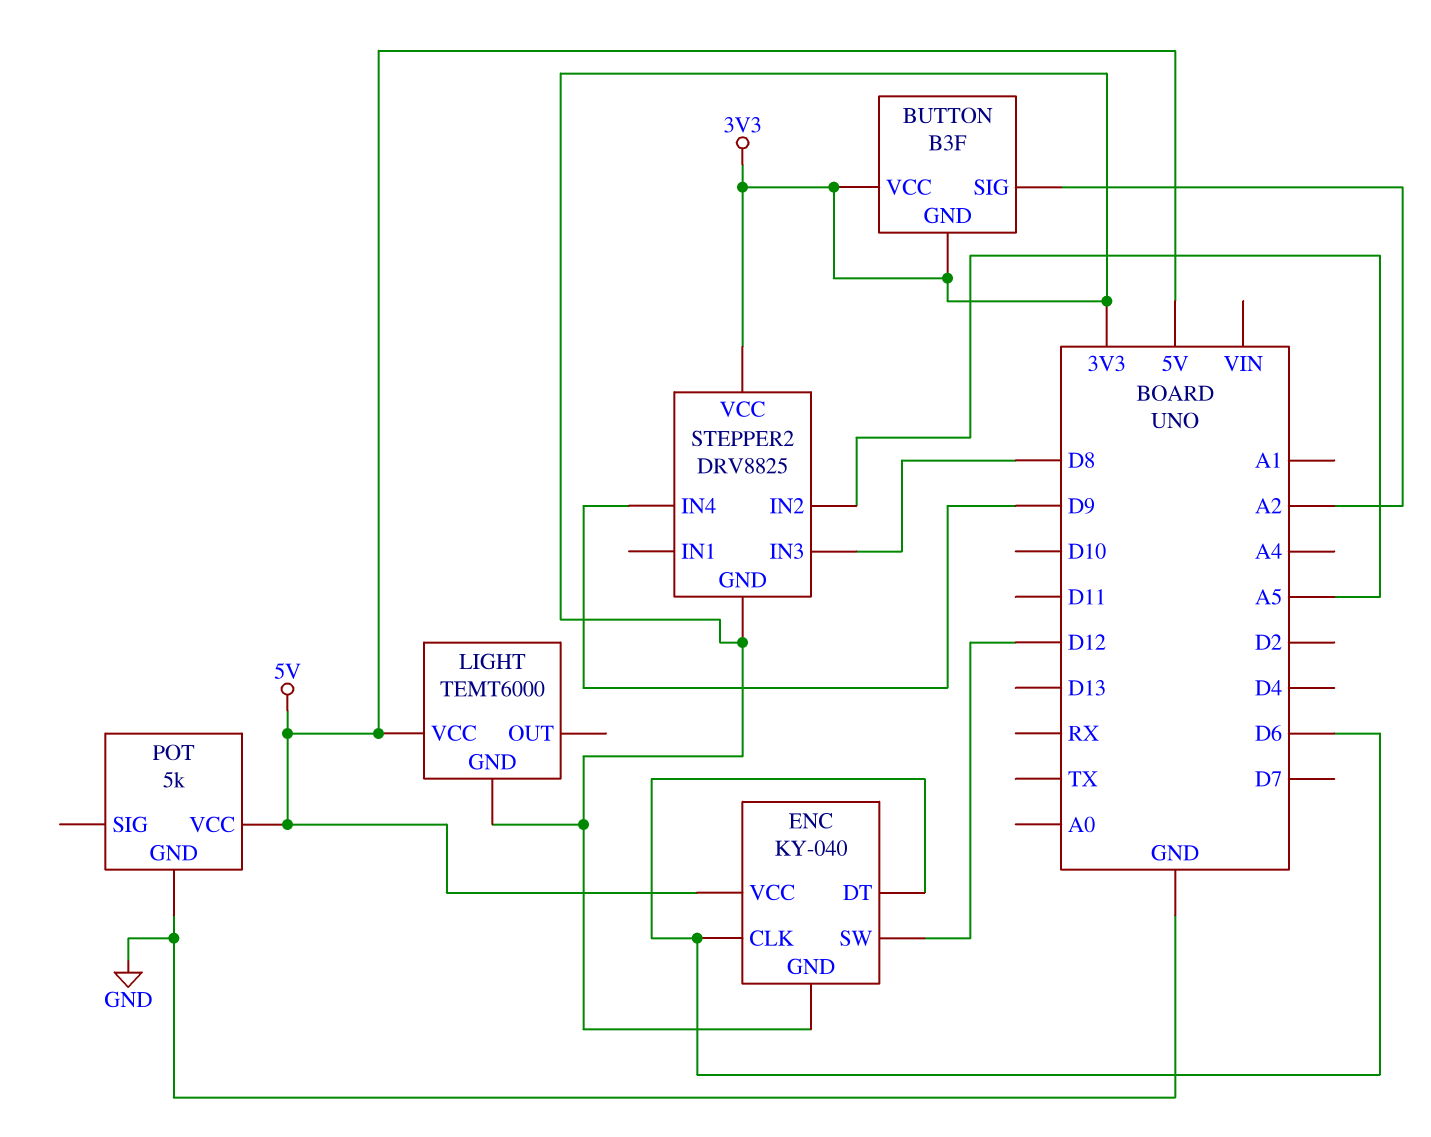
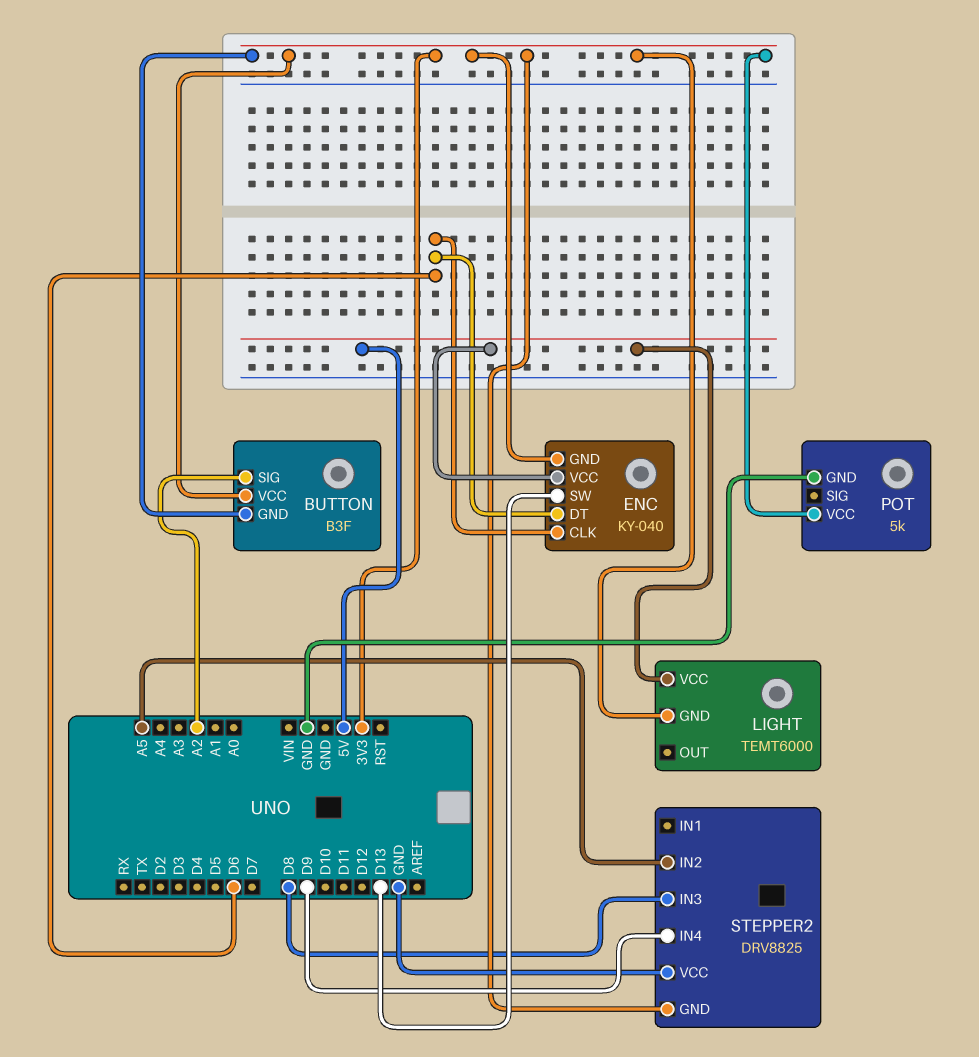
ENC pin SW: D12 -> D13
POT pin VCC: 5V -> 3V3
STEPPER2 pin VCC: 3V3 -> GND

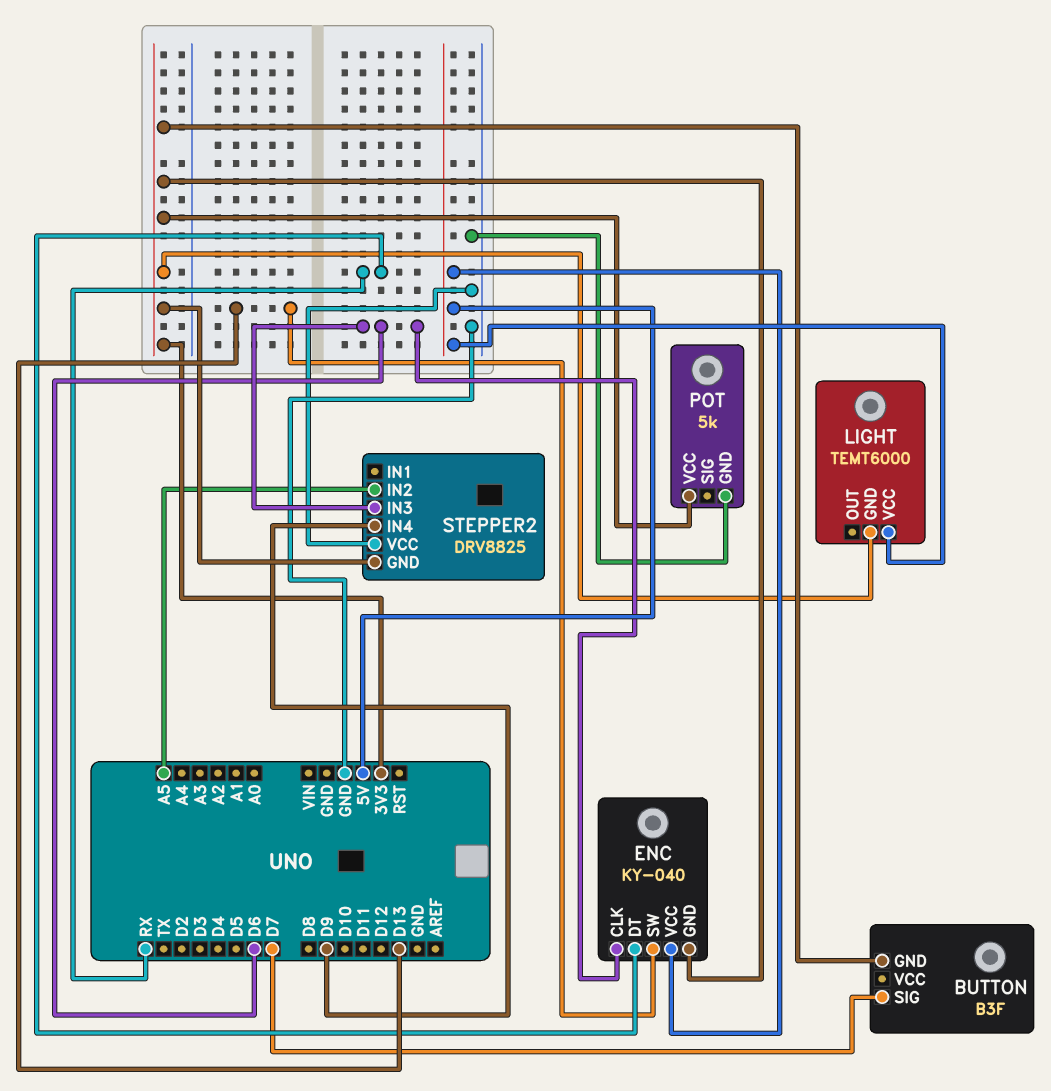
BUTTON pin SIG: A2 -> D7
BUTTON pin VCC: 3V3 -> none
ENC pin DT: D6 -> RX
STEPPER2 pin IN3: D8 -> D6

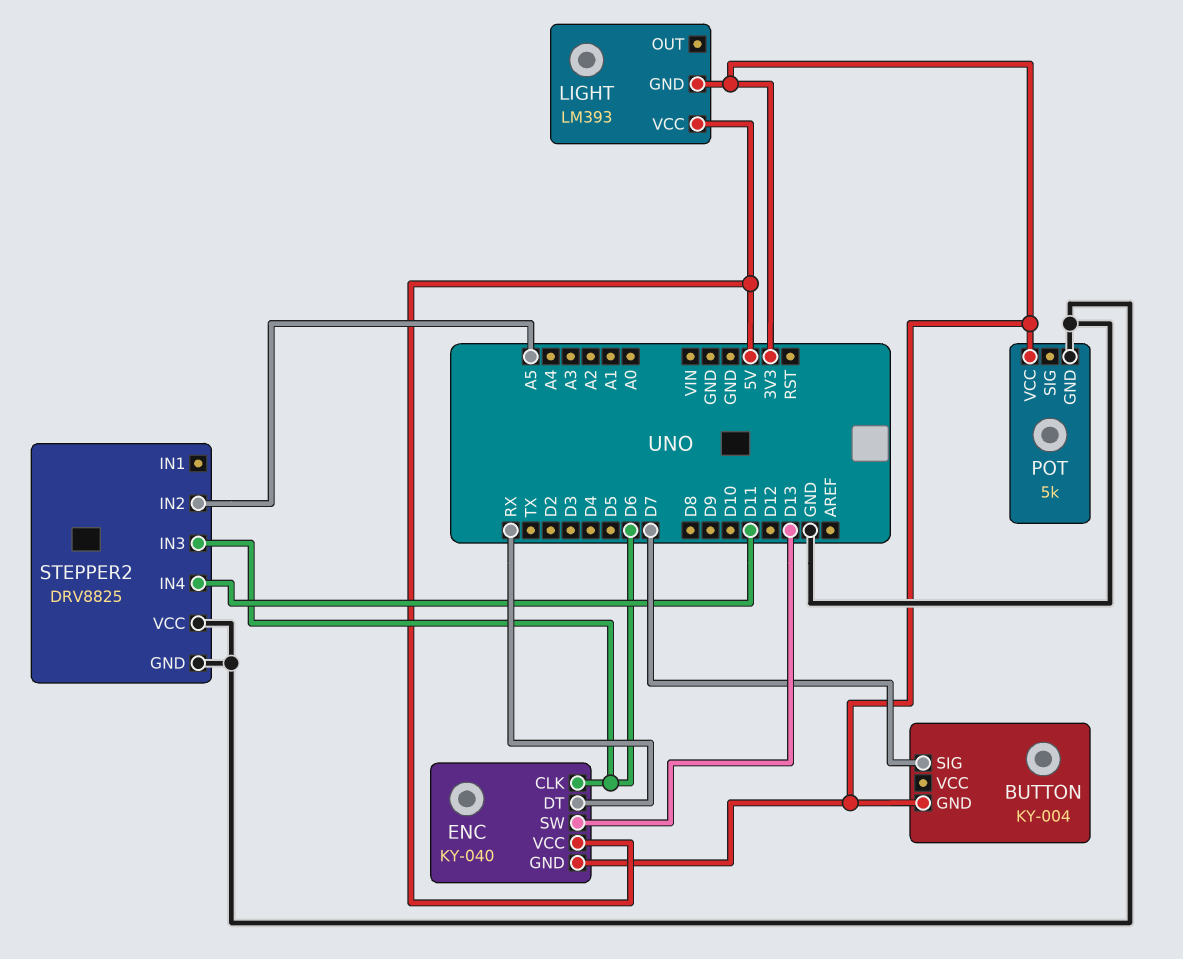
BUTTON: B3F -> KY-004
LIGHT: TEMT6000 -> LM393
STEPPER2 pin GND: 3V3 -> GND
STEPPER2 pin IN4: D9 -> D11

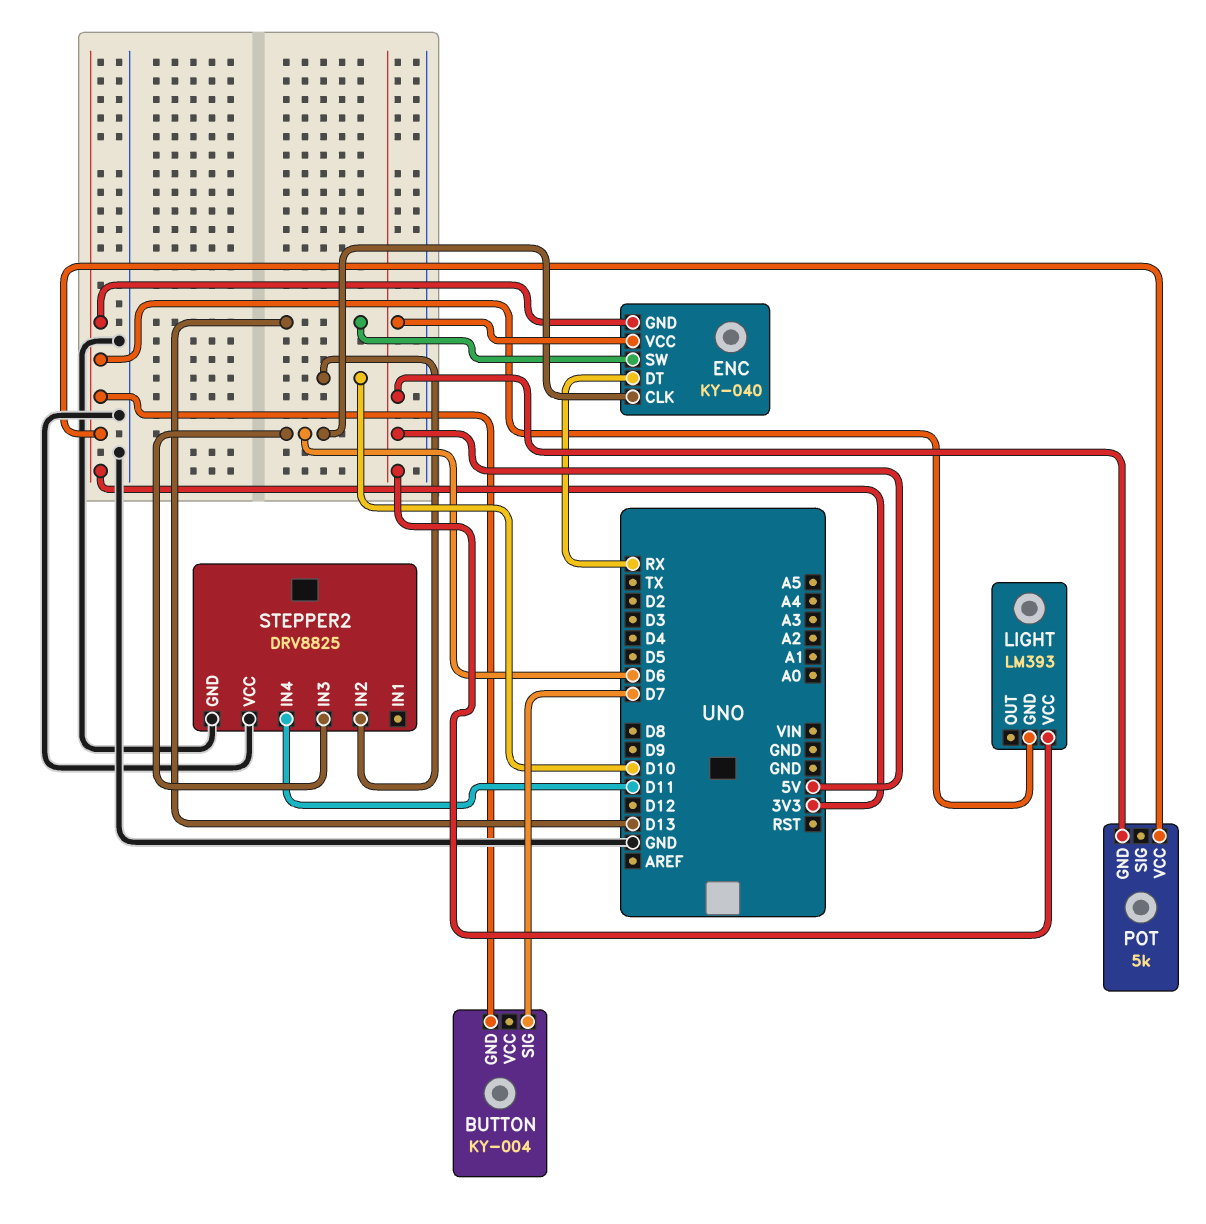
POT pin GND: GND -> 5V
STEPPER2 pin IN2: A5 -> D10

